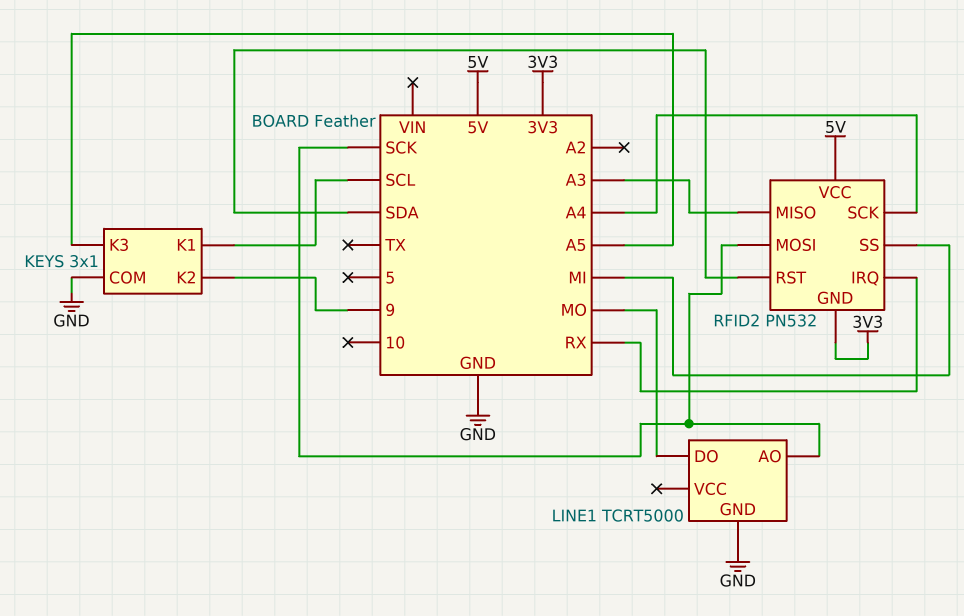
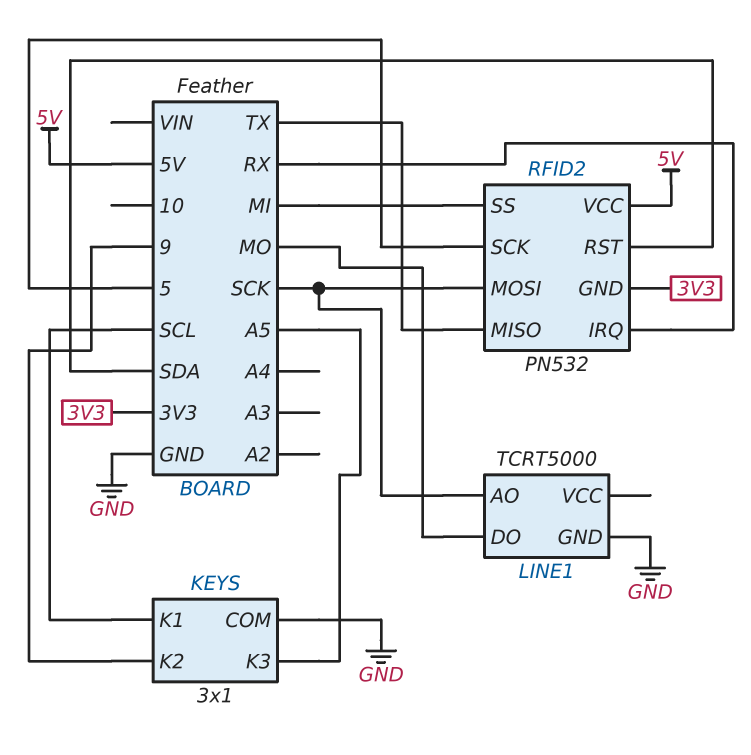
RFID2 pin MISO: A3 -> TX
RFID2 pin SCK: A4 -> 5

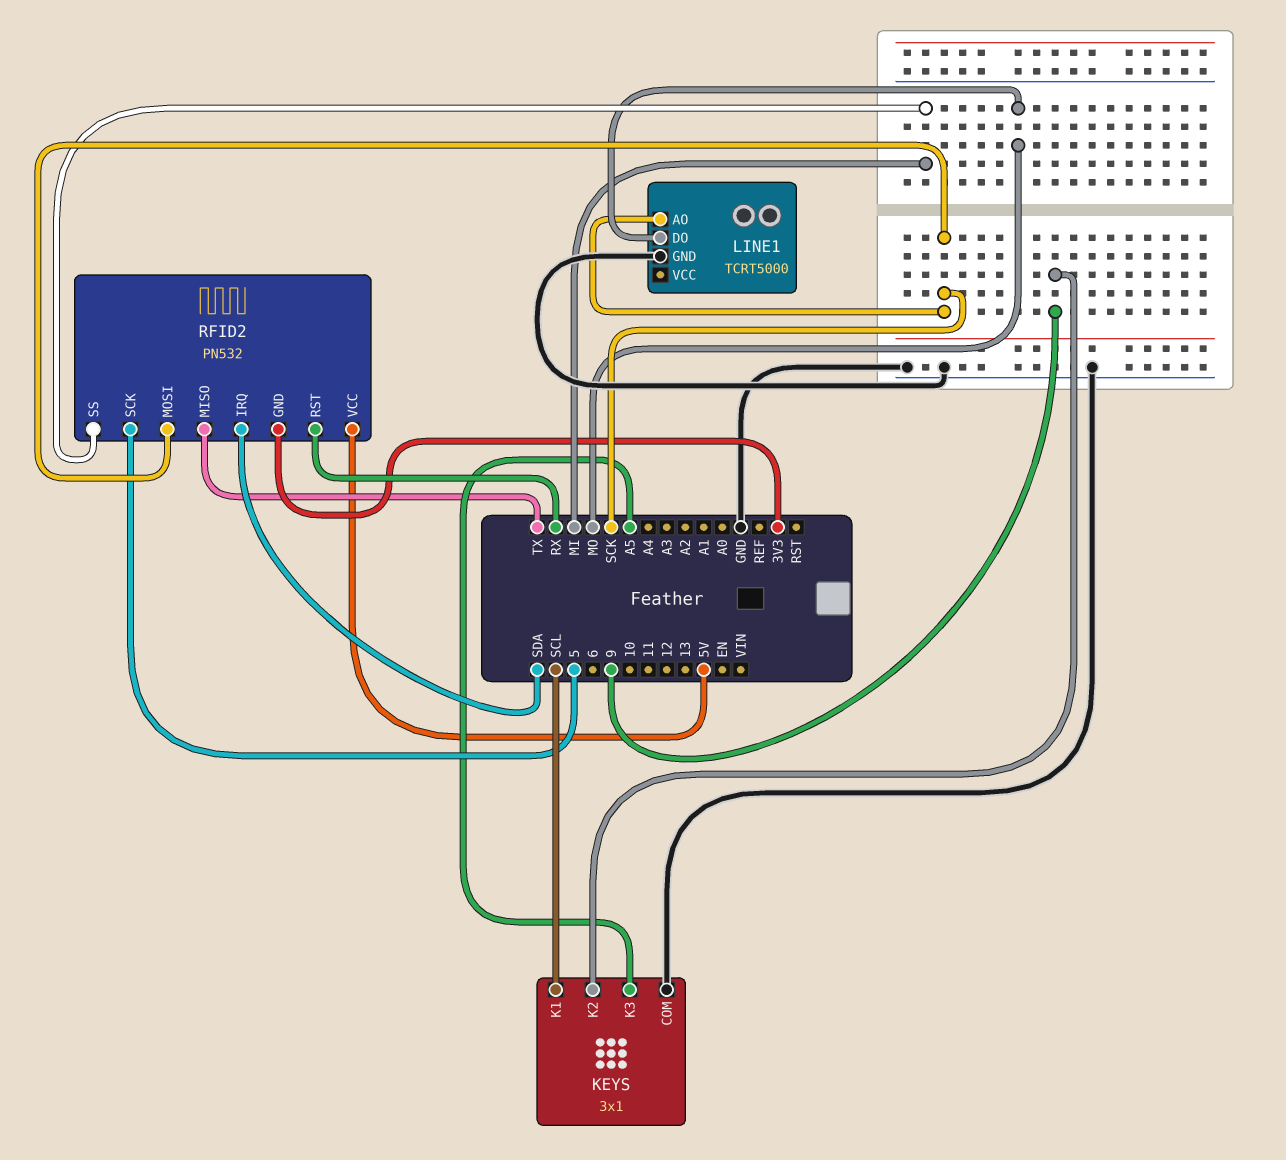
RFID2 pin IRQ: RX -> SDA
RFID2 pin RST: SDA -> RX

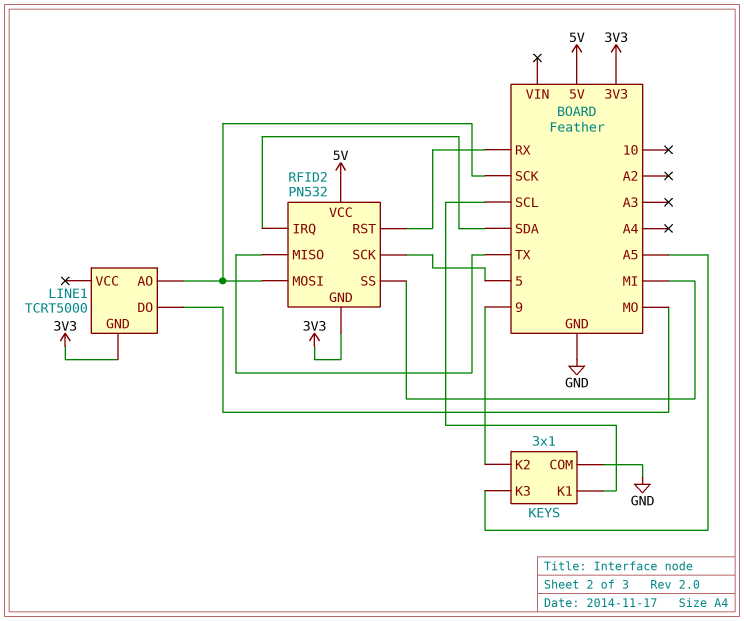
LINE1 pin GND: GND -> 3V3

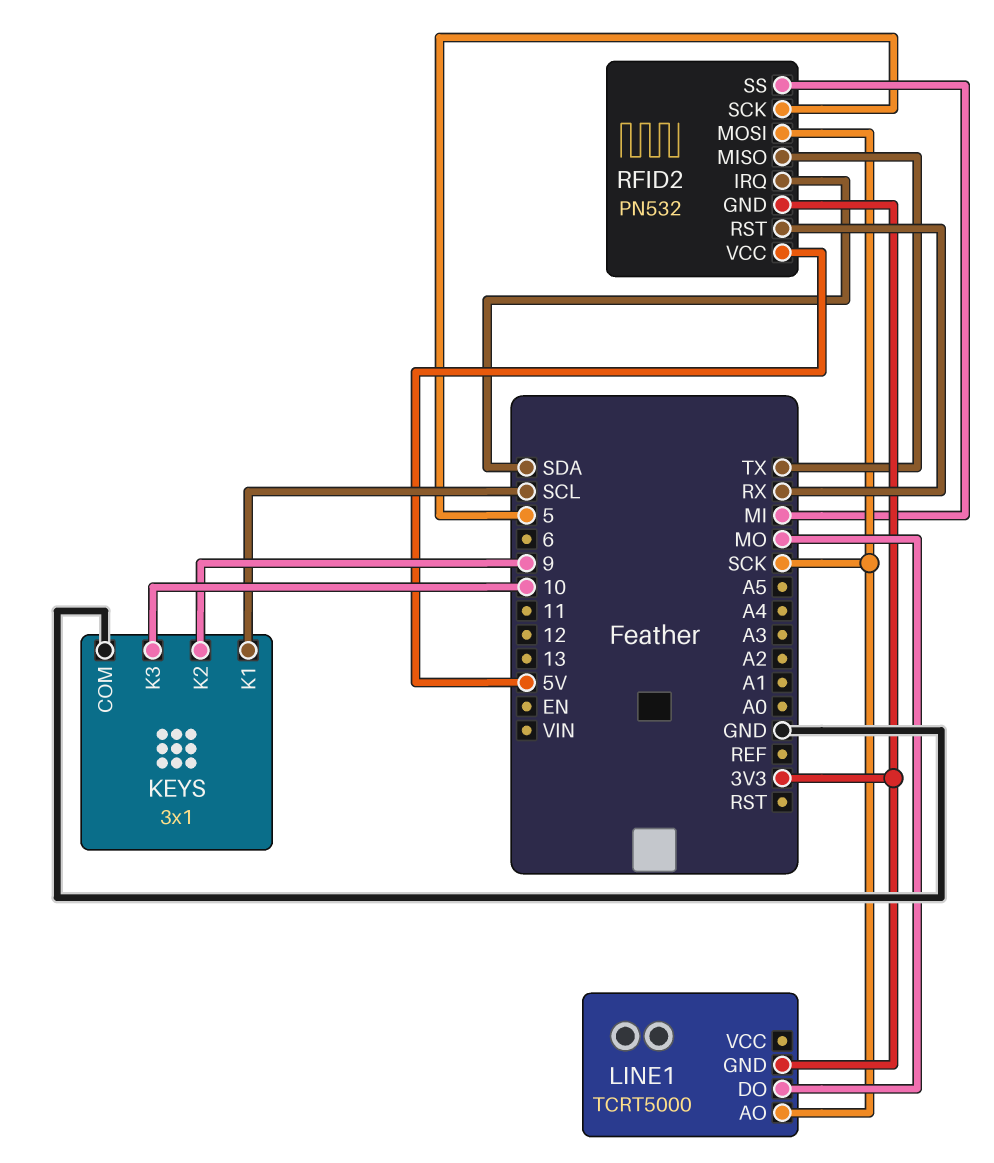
KEYS pin K3: A5 -> 10

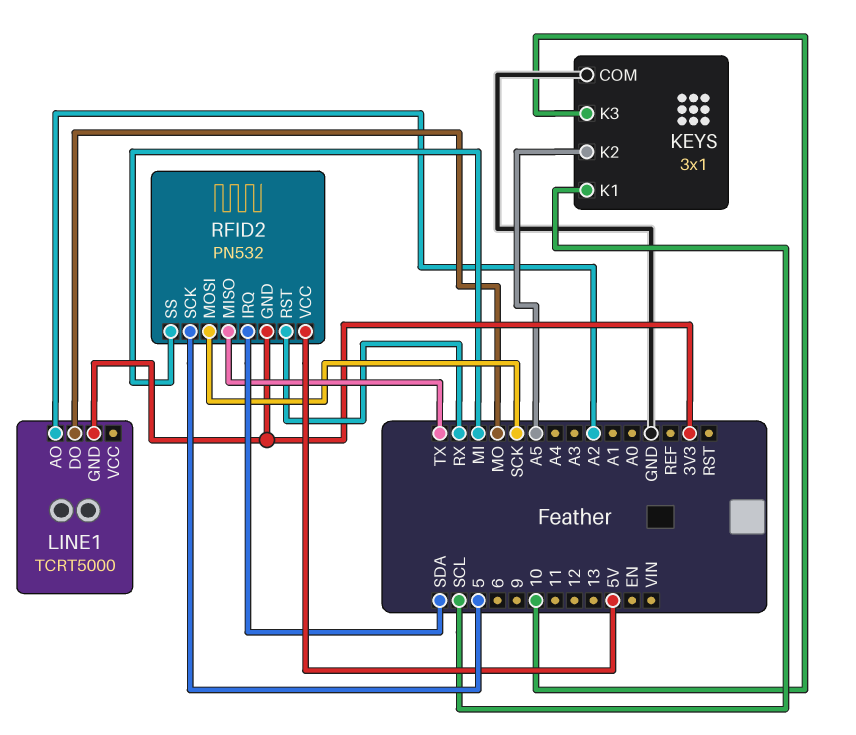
KEYS pin K2: 9 -> A5
LINE1 pin AO: SCK -> A2

